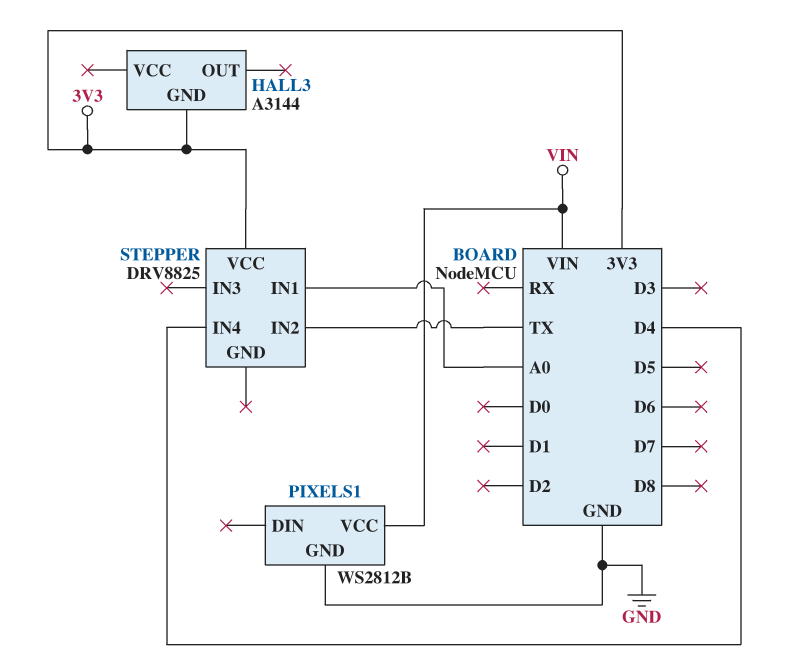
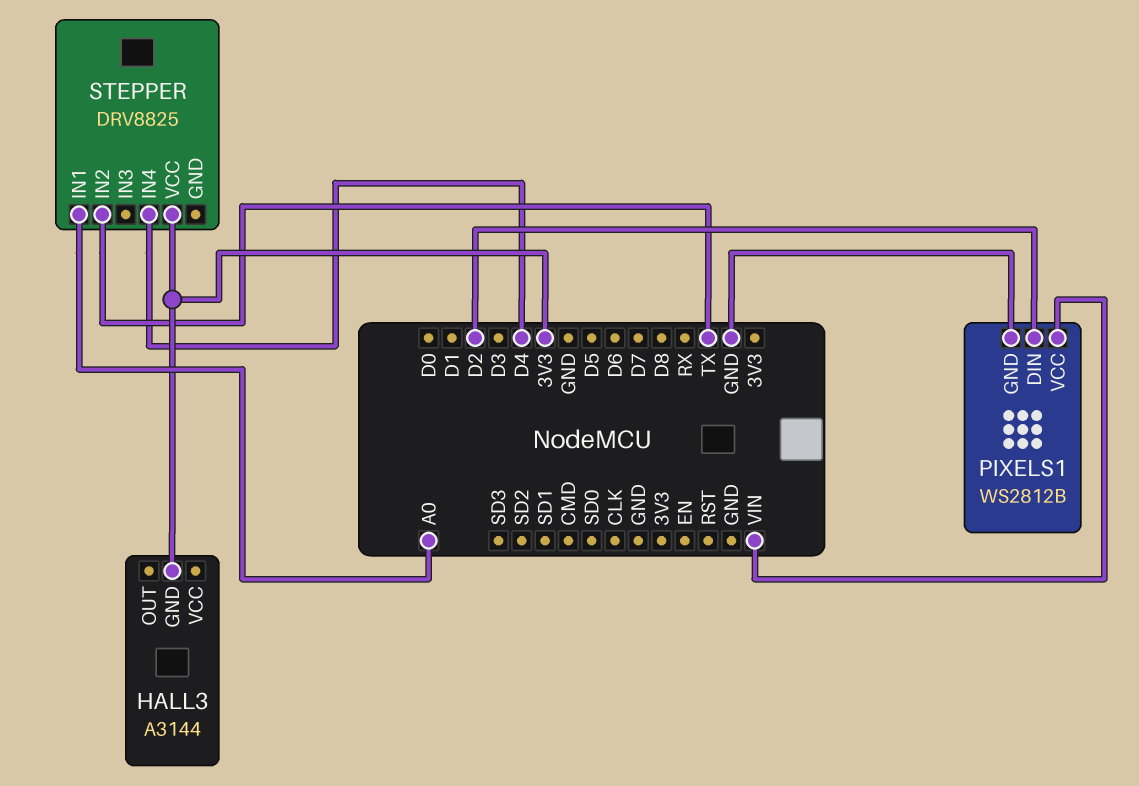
PIXELS1 pin DIN: none -> D2

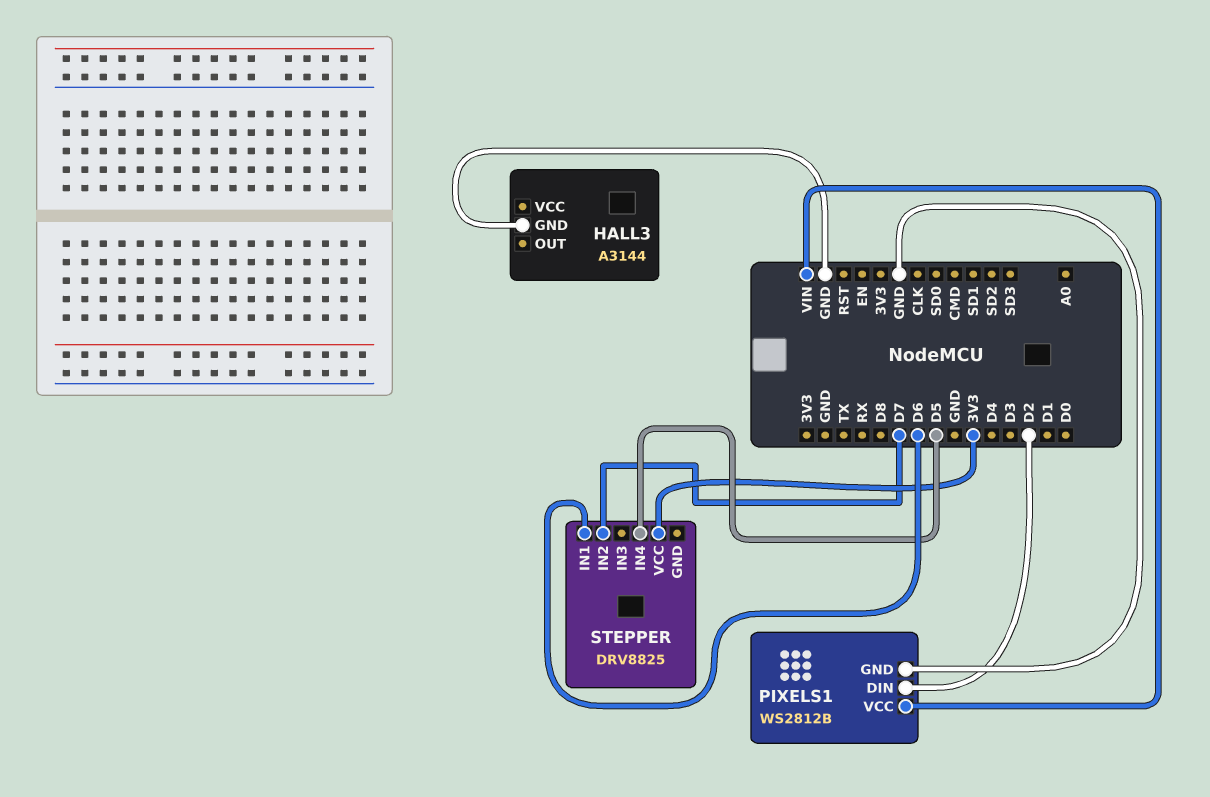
HALL3 pin GND: 3V3 -> GND
STEPPER pin IN1: A0 -> D6
STEPPER pin IN2: TX -> D7
STEPPER pin IN4: D4 -> D5

